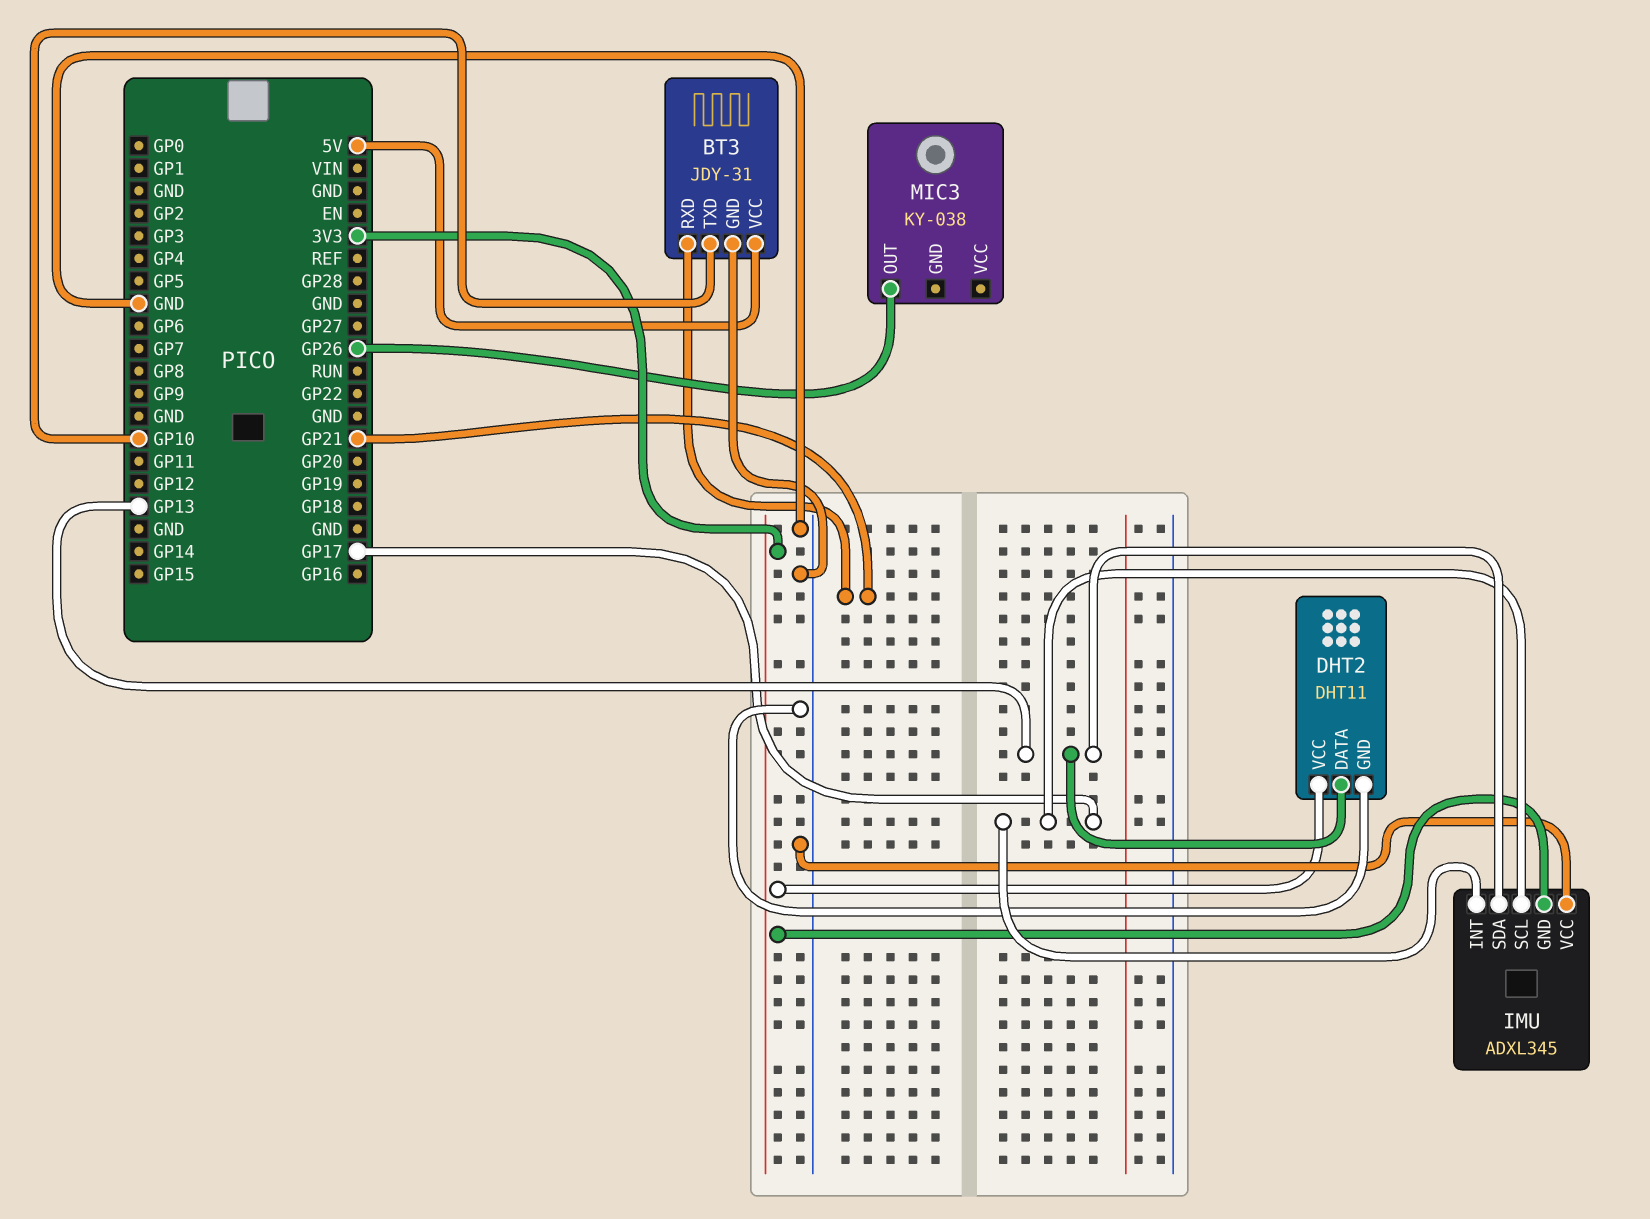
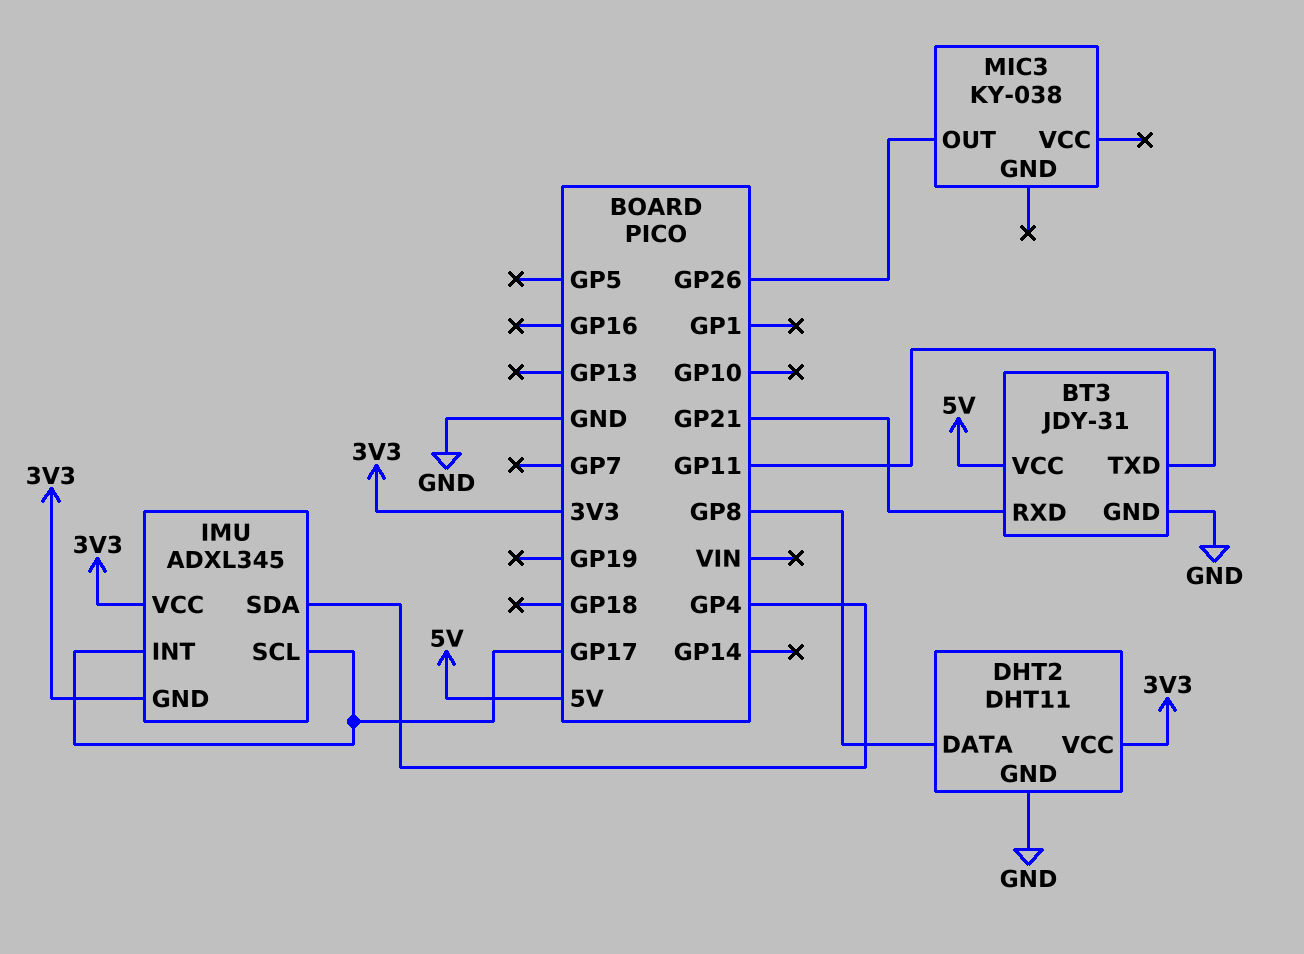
BT3 pin TXD: GP10 -> GP11
DHT2 pin DATA: GP13 -> GP8
IMU pin SDA: GP13 -> GP4
IMU pin VCC: GND -> 3V3

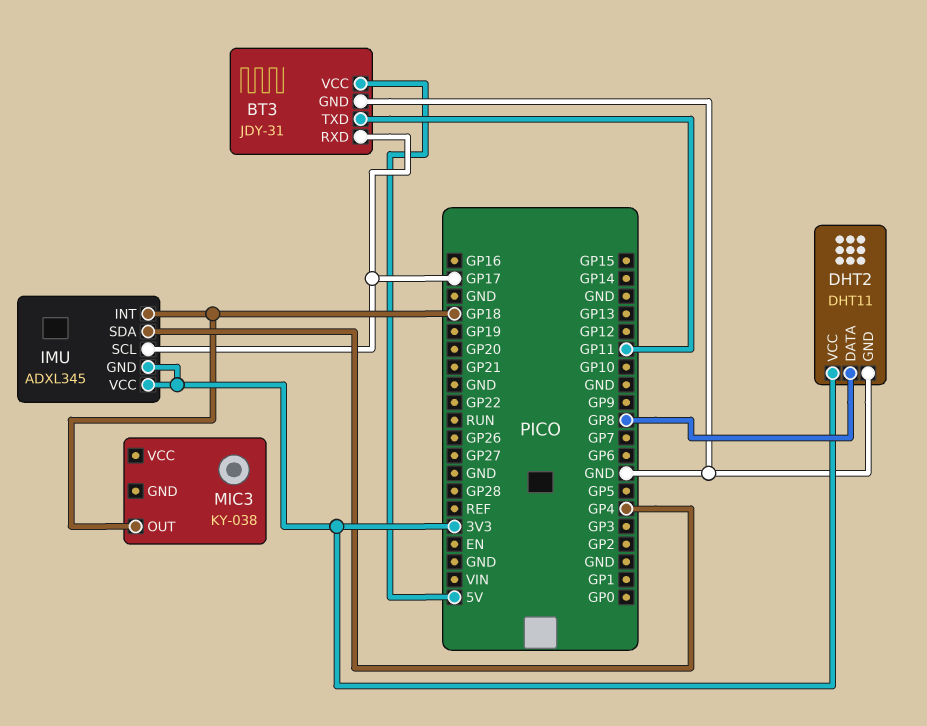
BT3 pin RXD: GP21 -> GP17
IMU pin INT: GP17 -> GP18
MIC3 pin OUT: GP26 -> GP18

